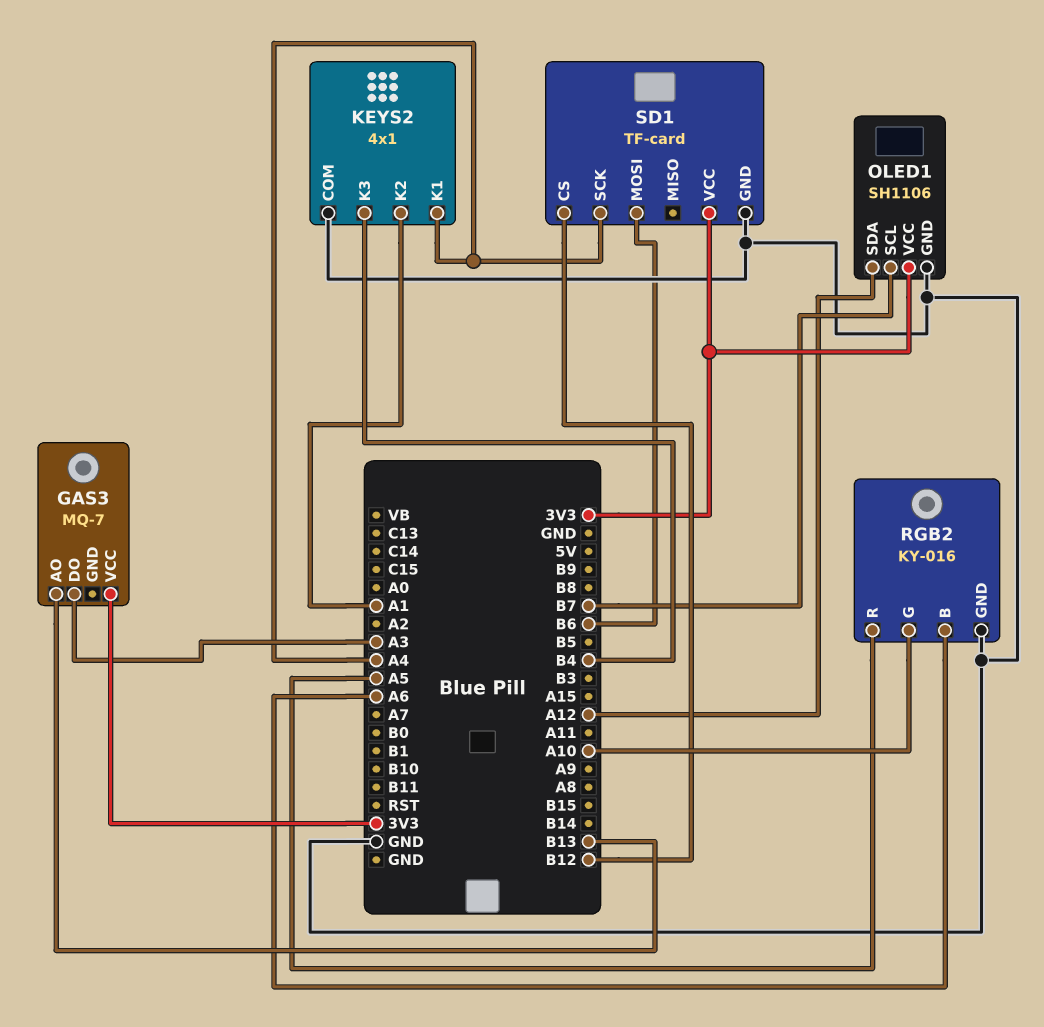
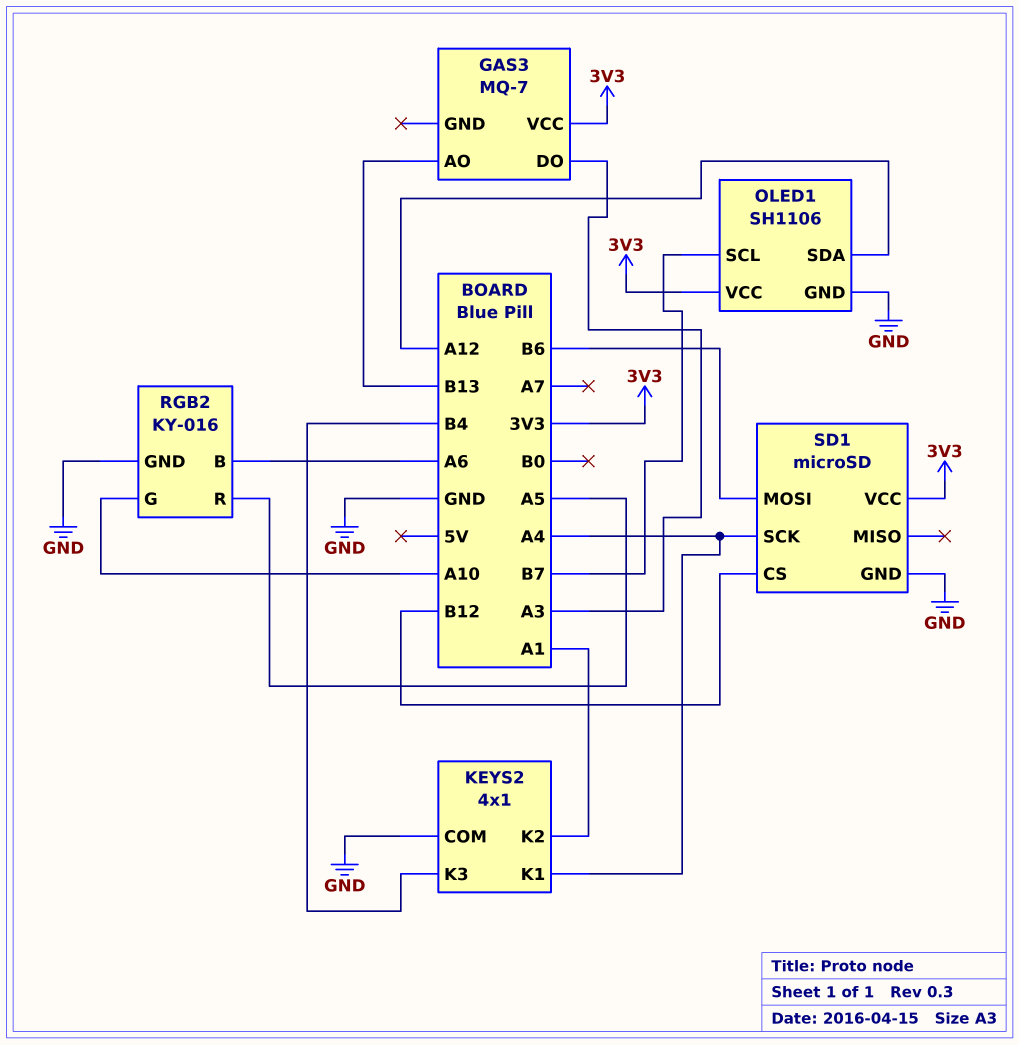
SD1: TF-card -> microSD

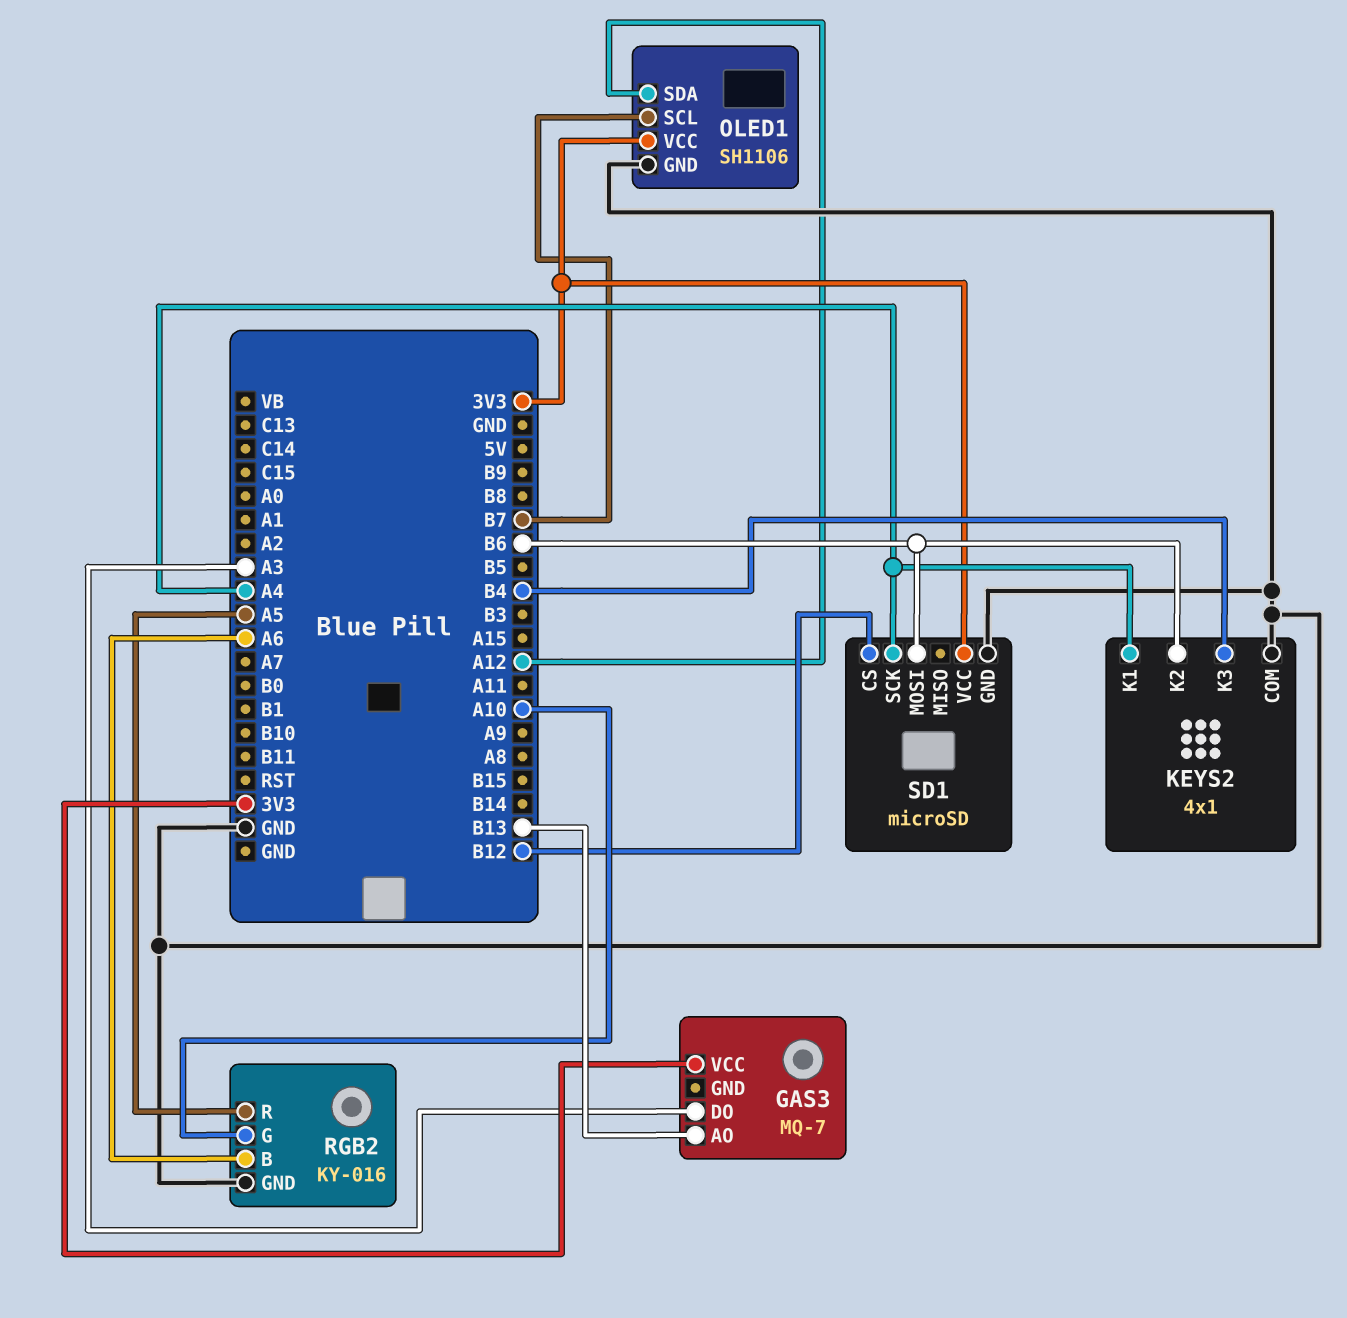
KEYS2 pin K2: A1 -> B6

